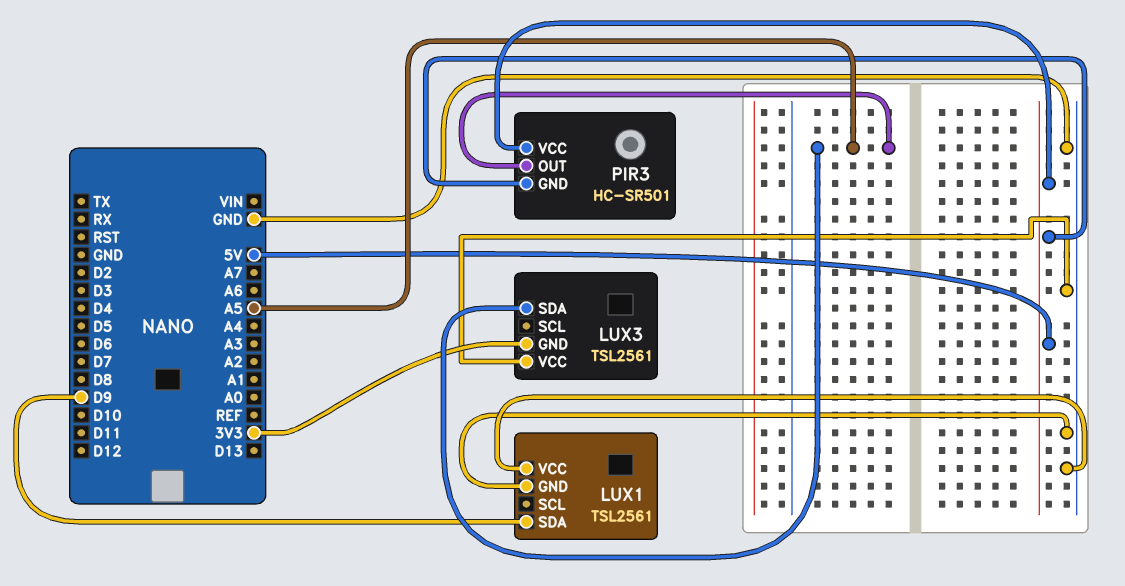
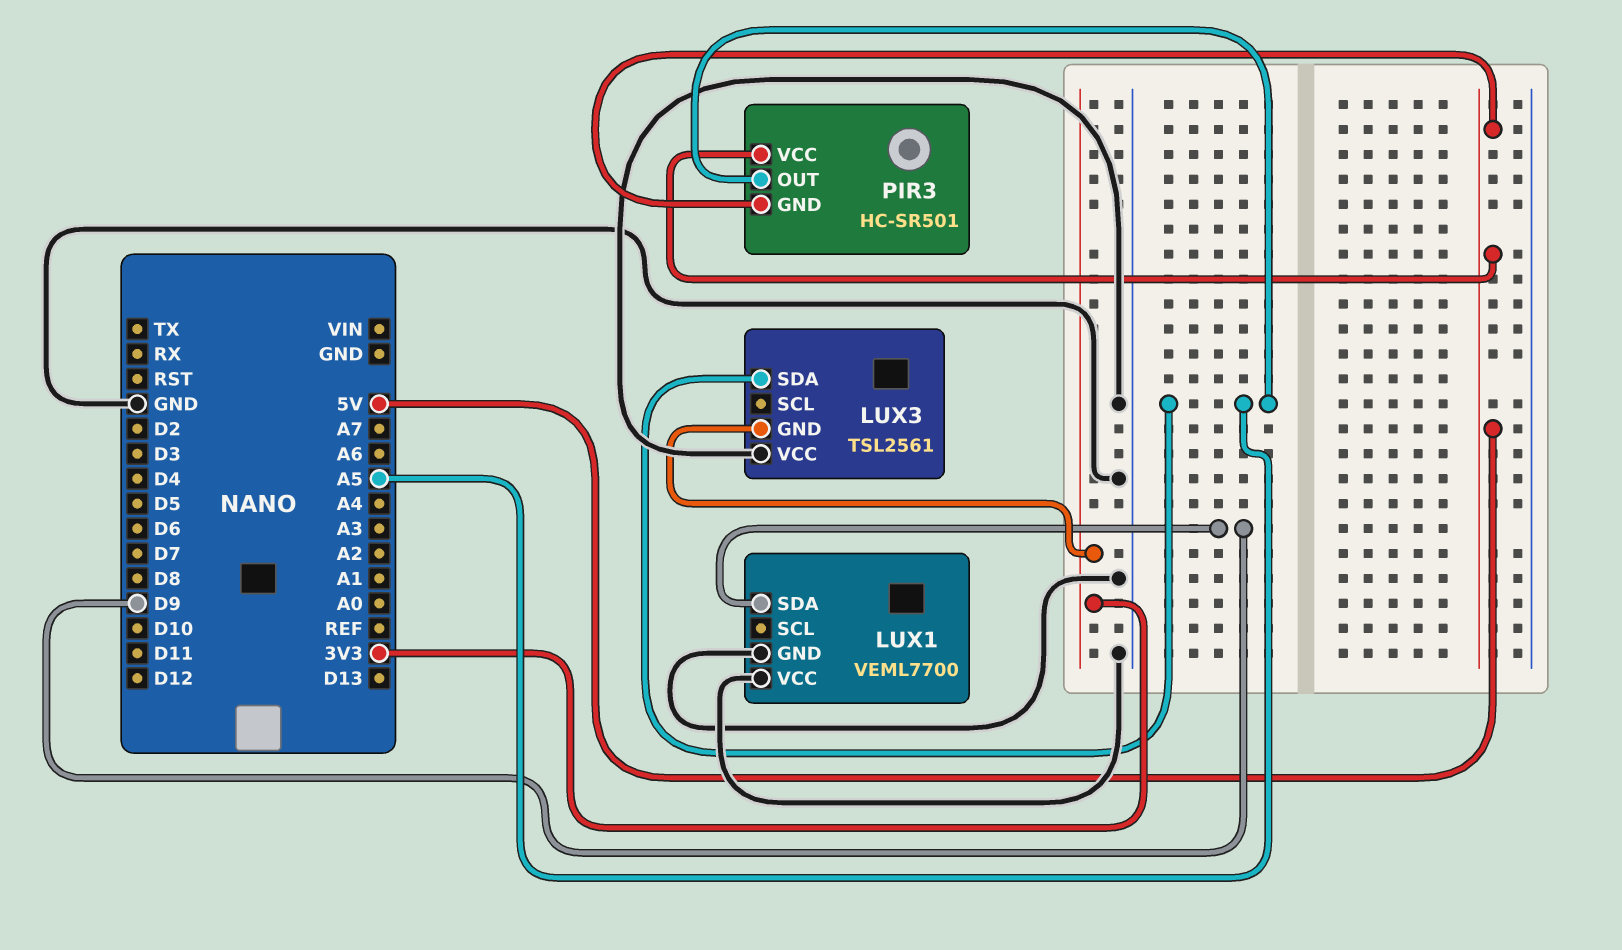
LUX1: TSL2561 -> VEML7700

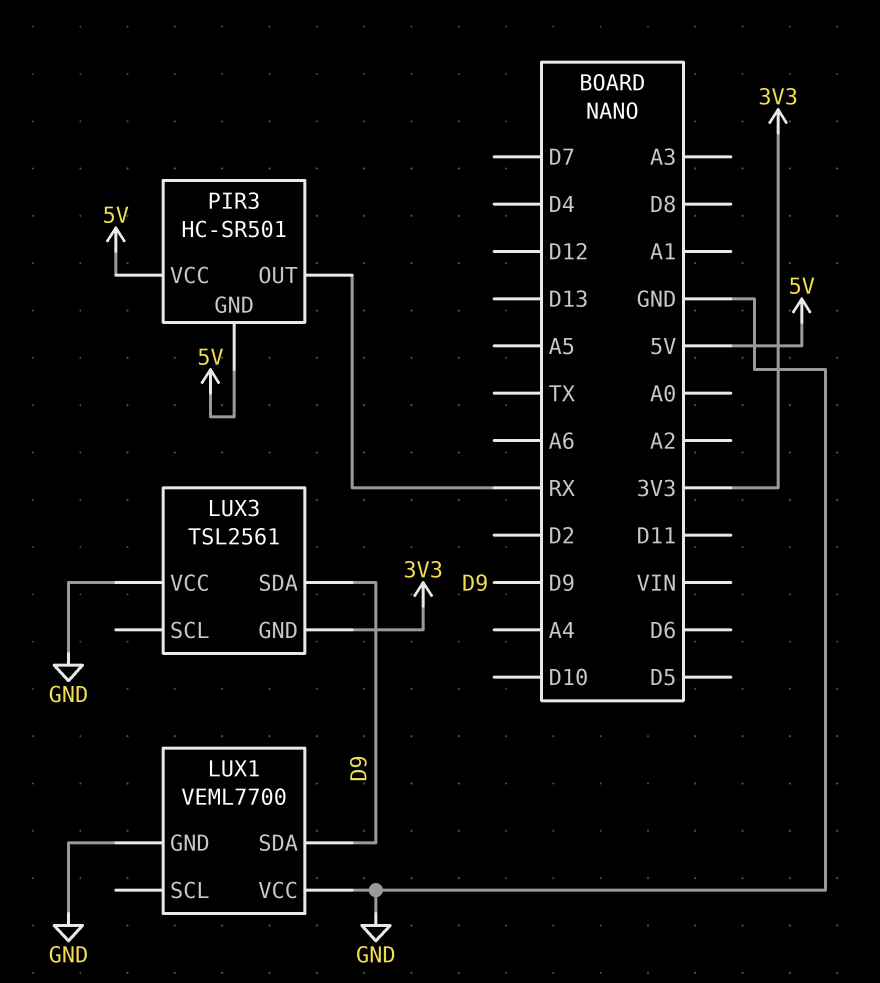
LUX3 pin SDA: A5 -> D9
PIR3 pin OUT: A5 -> RX

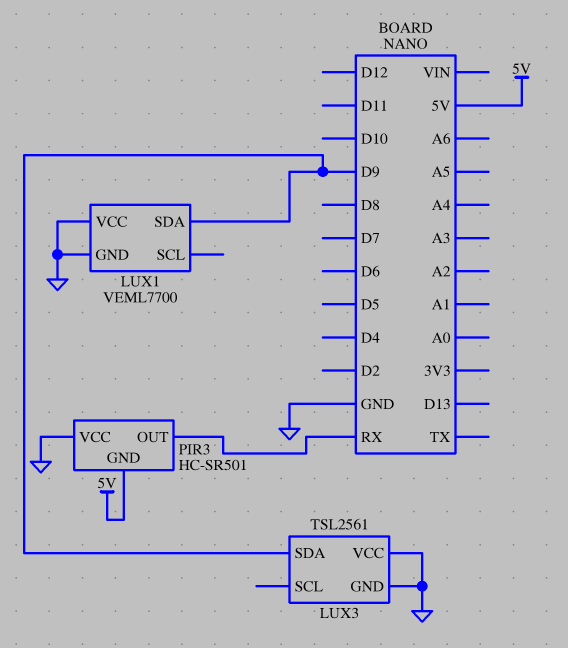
LUX3 pin GND: 3V3 -> GND
PIR3 pin VCC: 5V -> GND

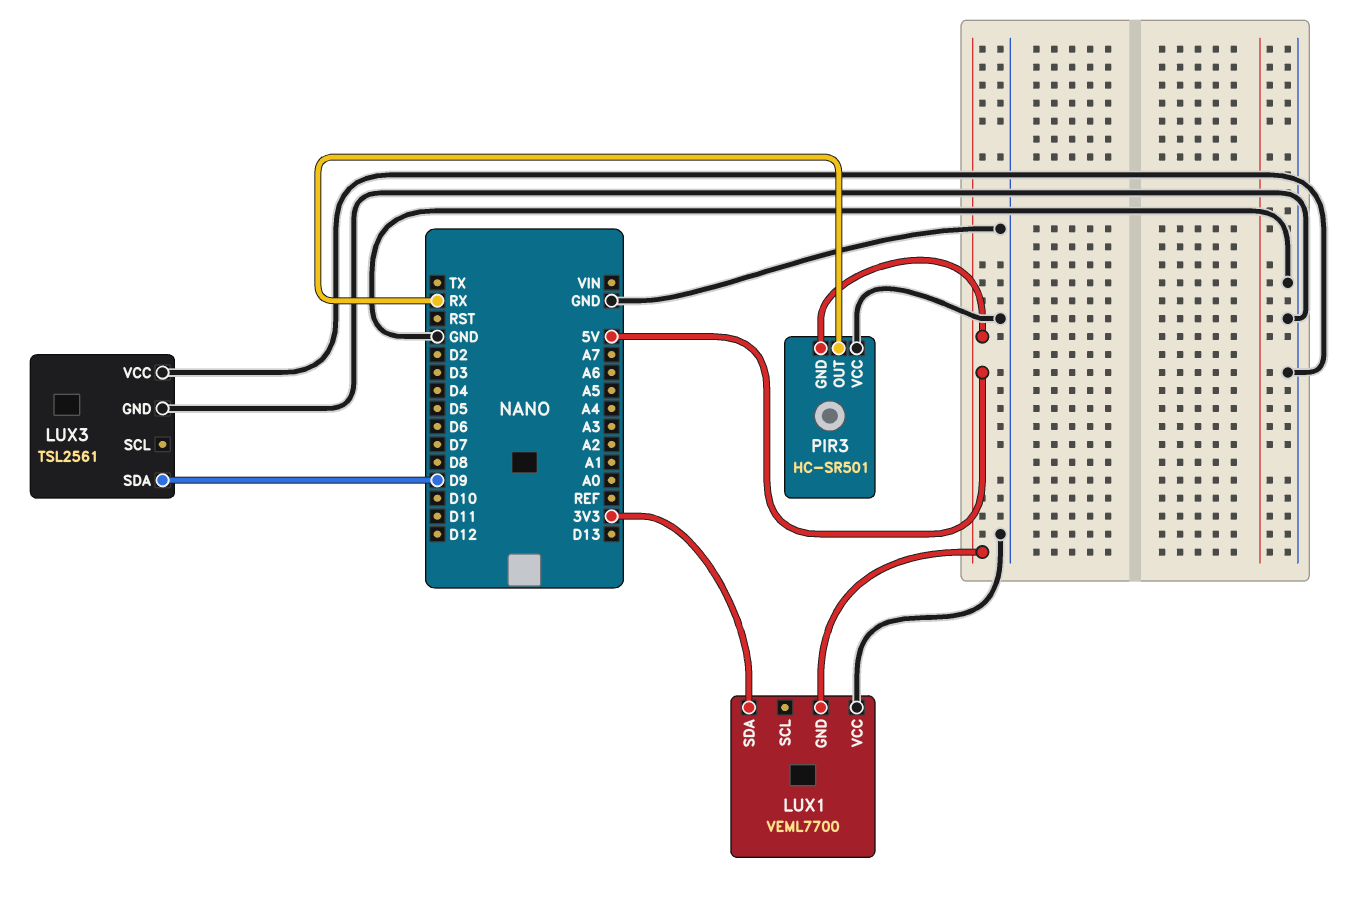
LUX1 pin GND: GND -> 5V
LUX1 pin SDA: D9 -> 3V3

